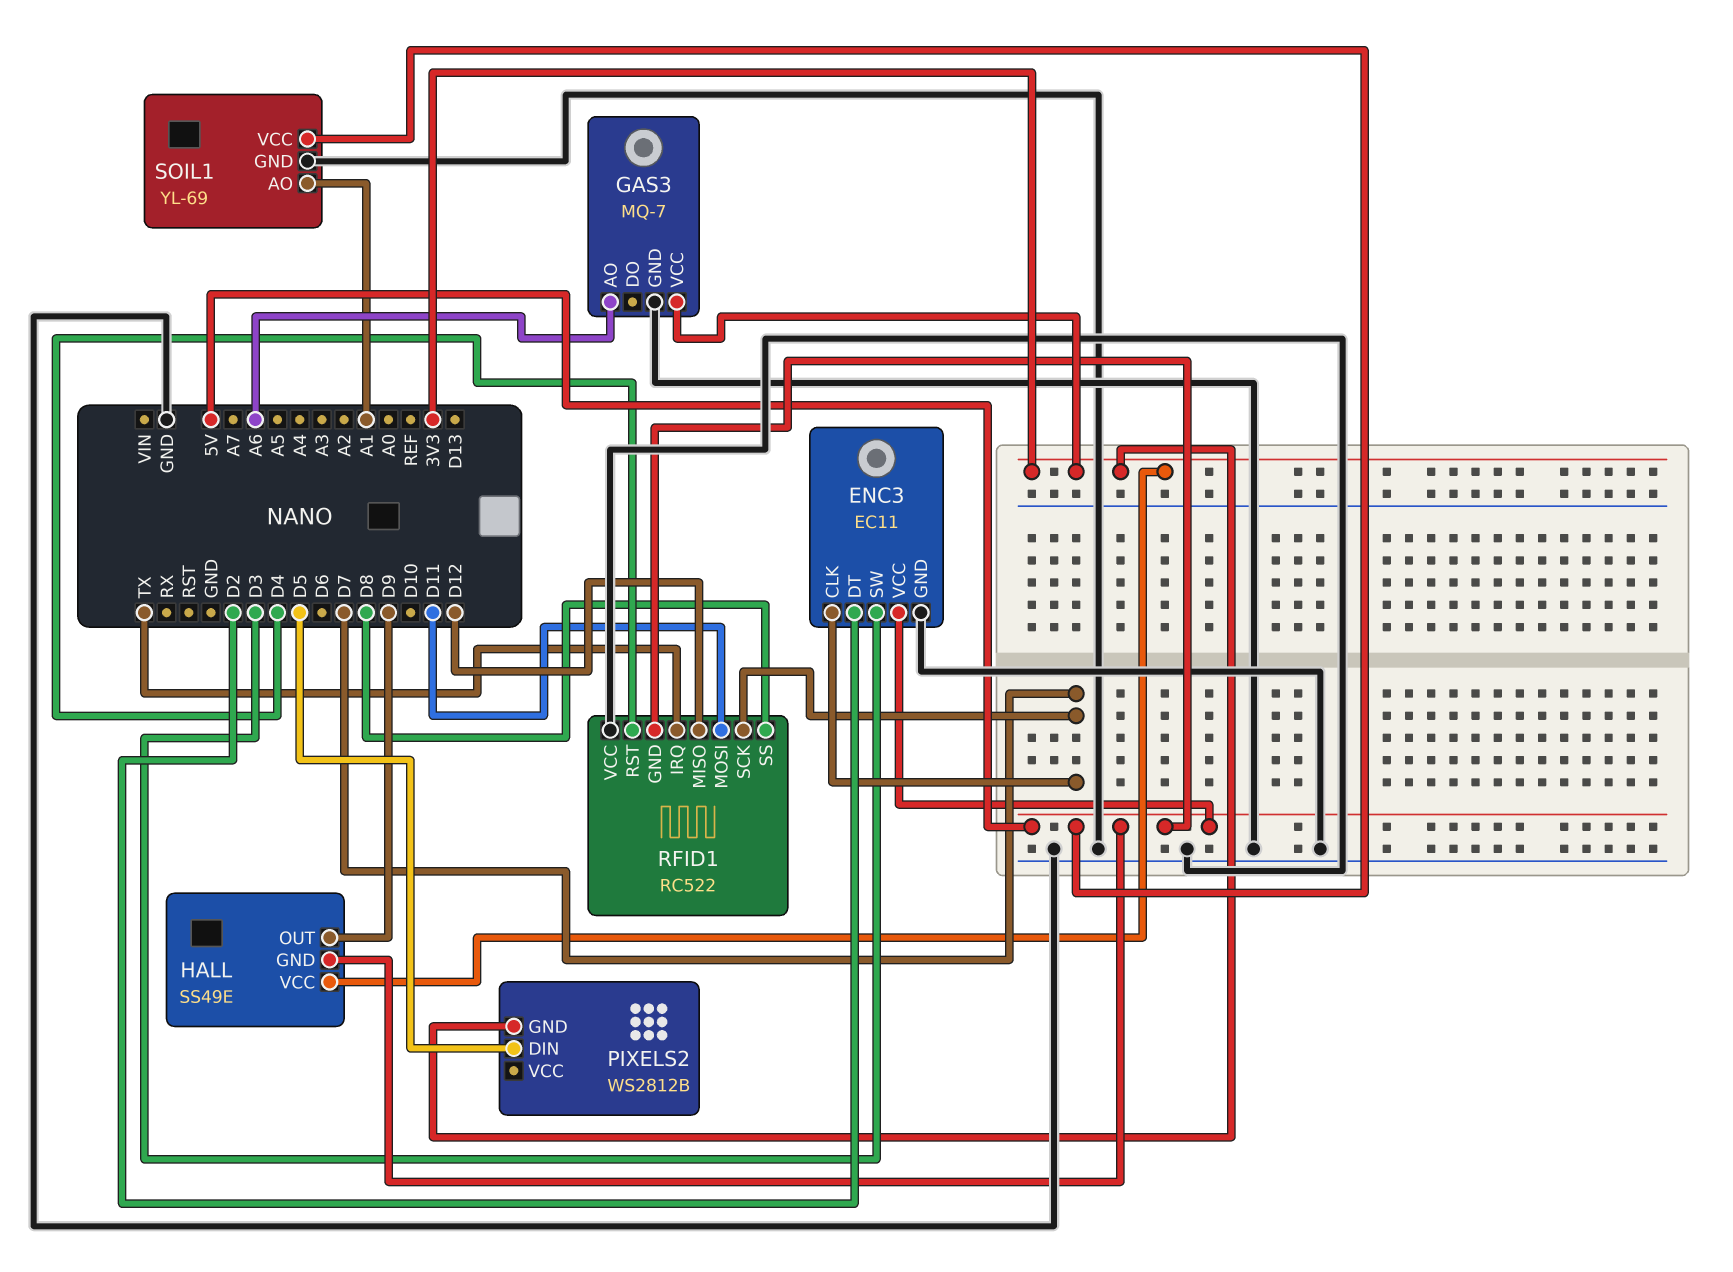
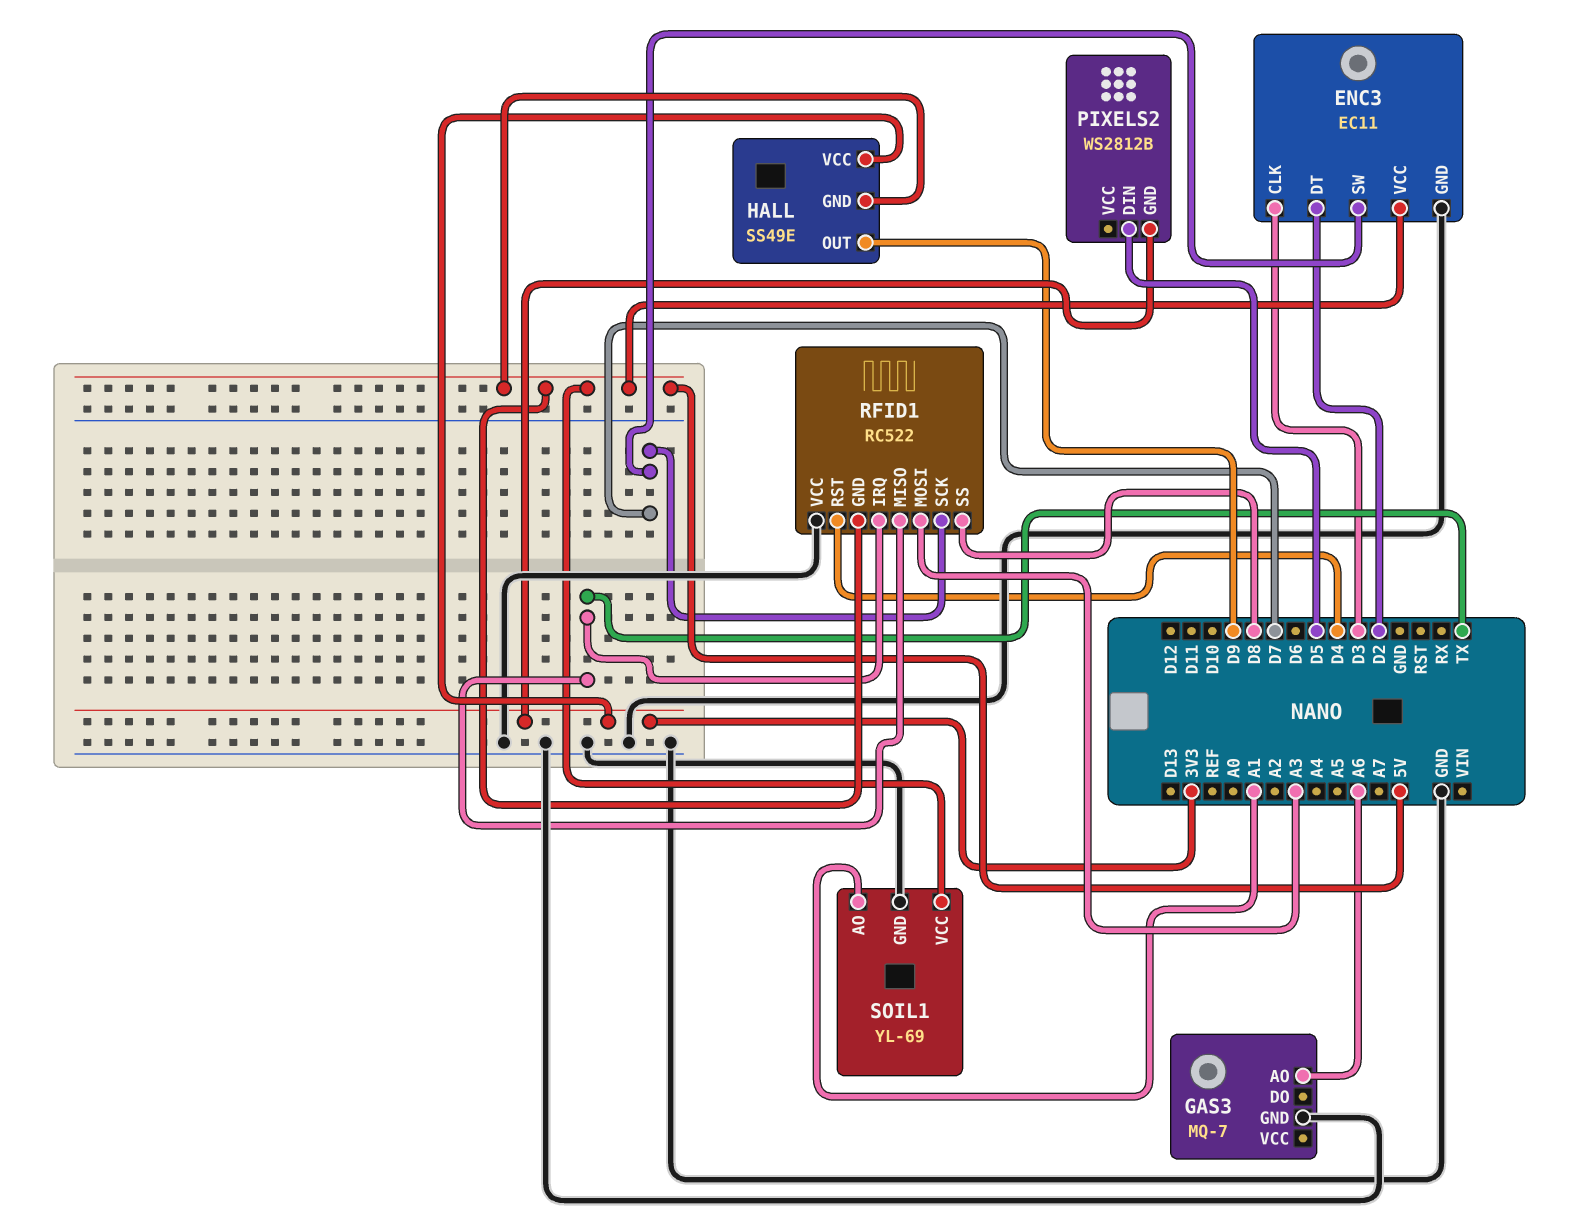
ENC3 pin CLK: D7 -> D3
ENC3 pin SW: D3 -> D7
GAS3 pin VCC: 3V3 -> none
RFID1 pin MISO: D12 -> TX
RFID1 pin MOSI: D11 -> A3

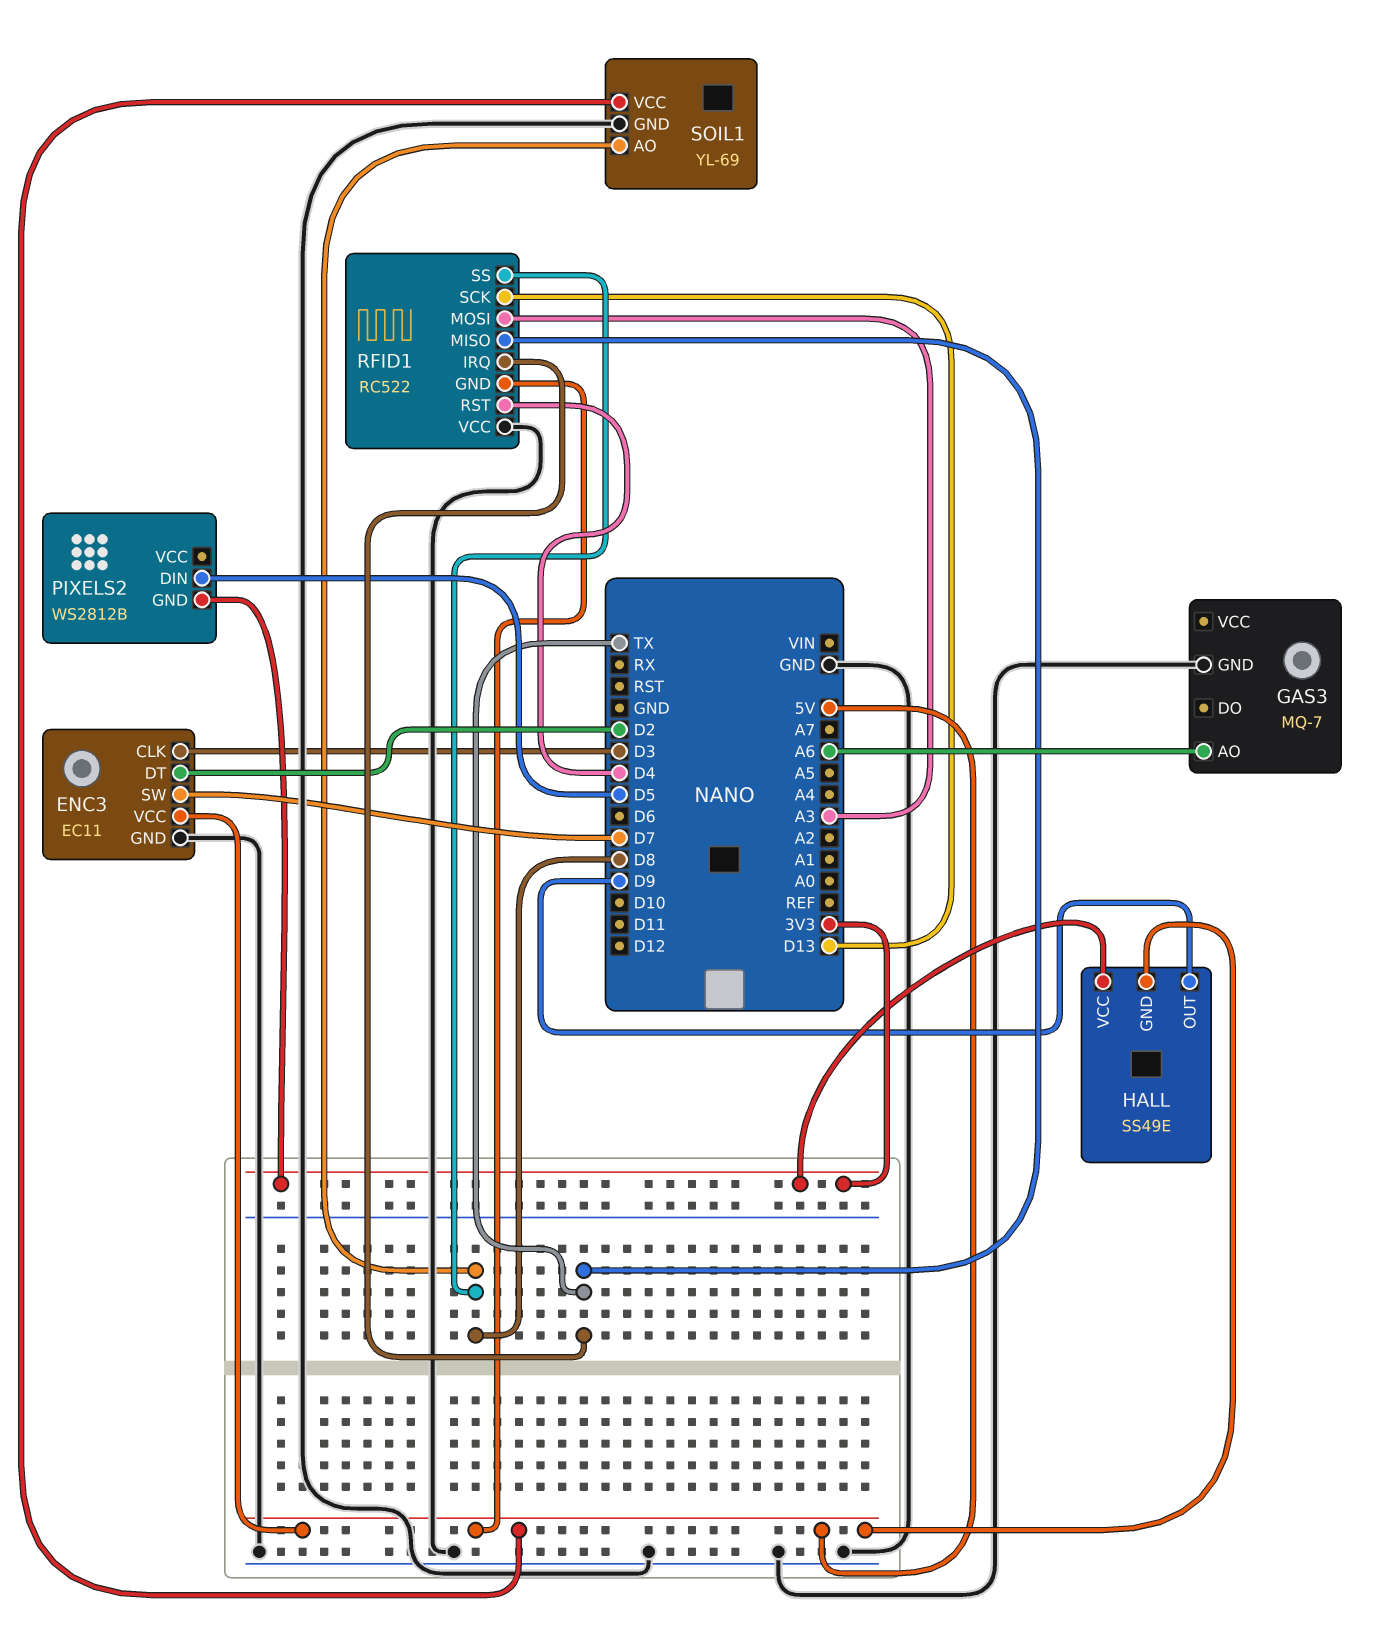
RFID1 pin SCK: D7 -> D13
SOIL1 pin AO: A1 -> D8

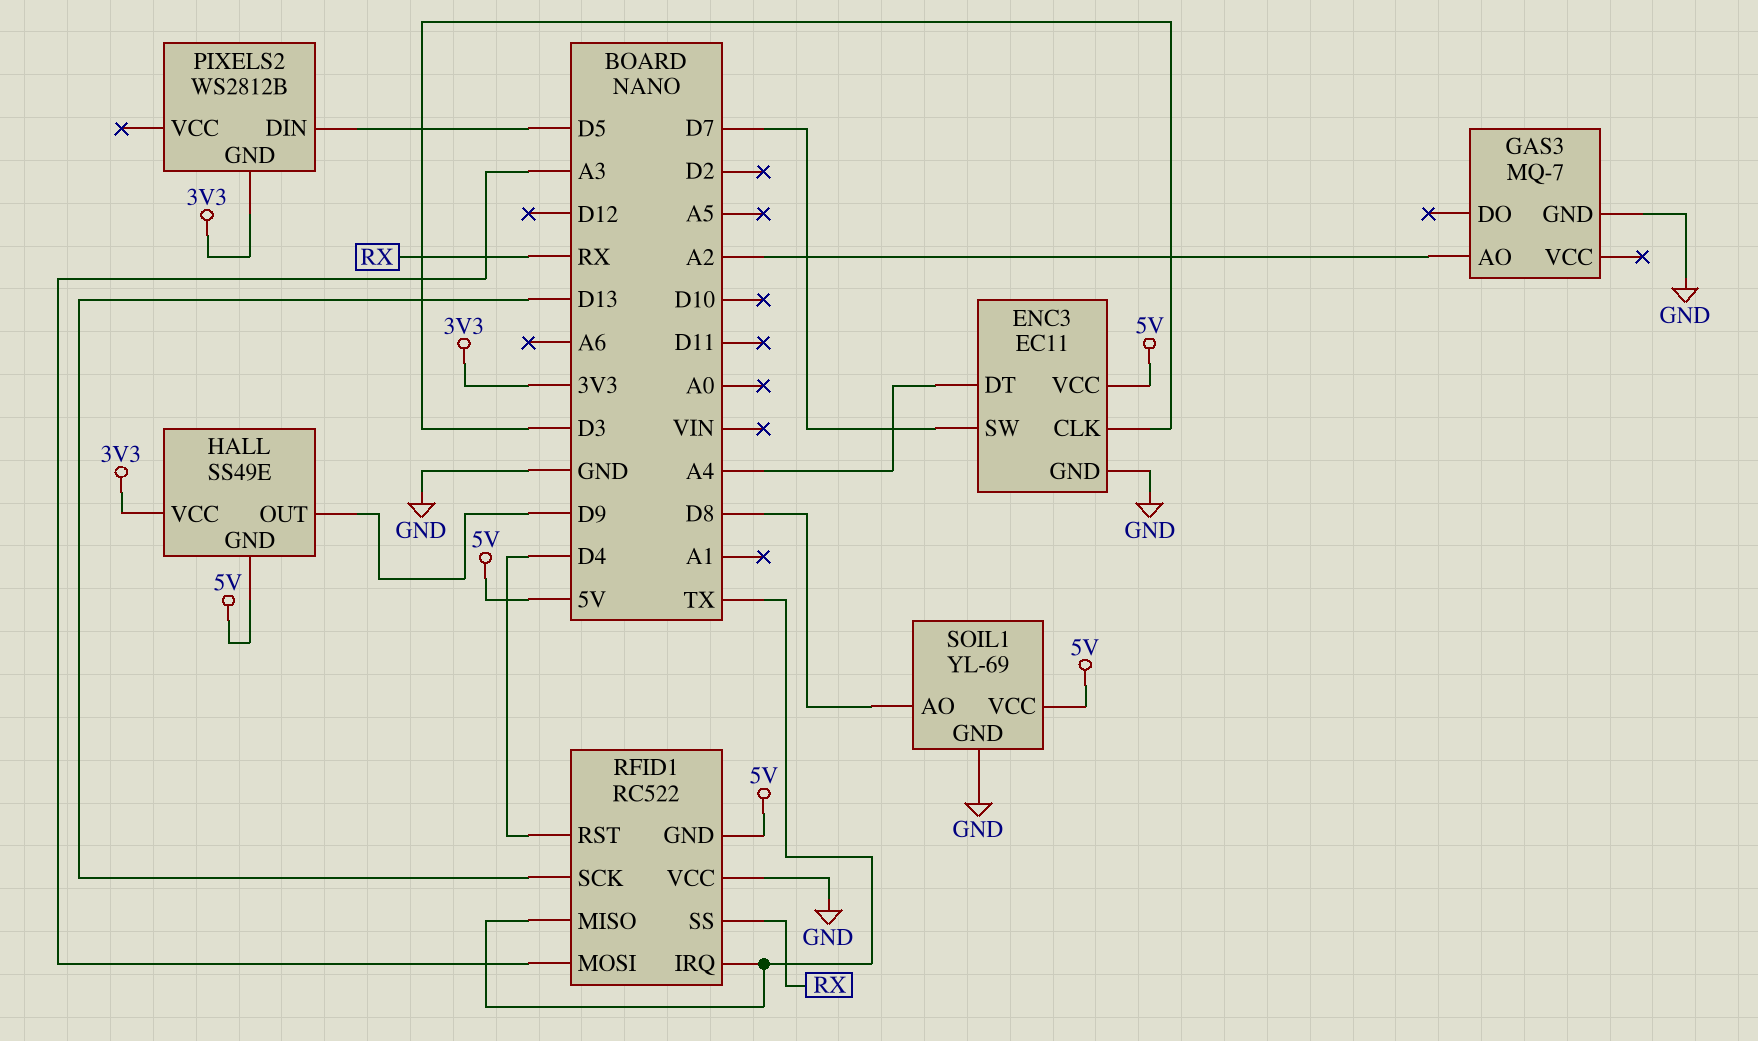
ENC3 pin DT: D2 -> A4
GAS3 pin AO: A6 -> A2
RFID1 pin SS: D8 -> RX

